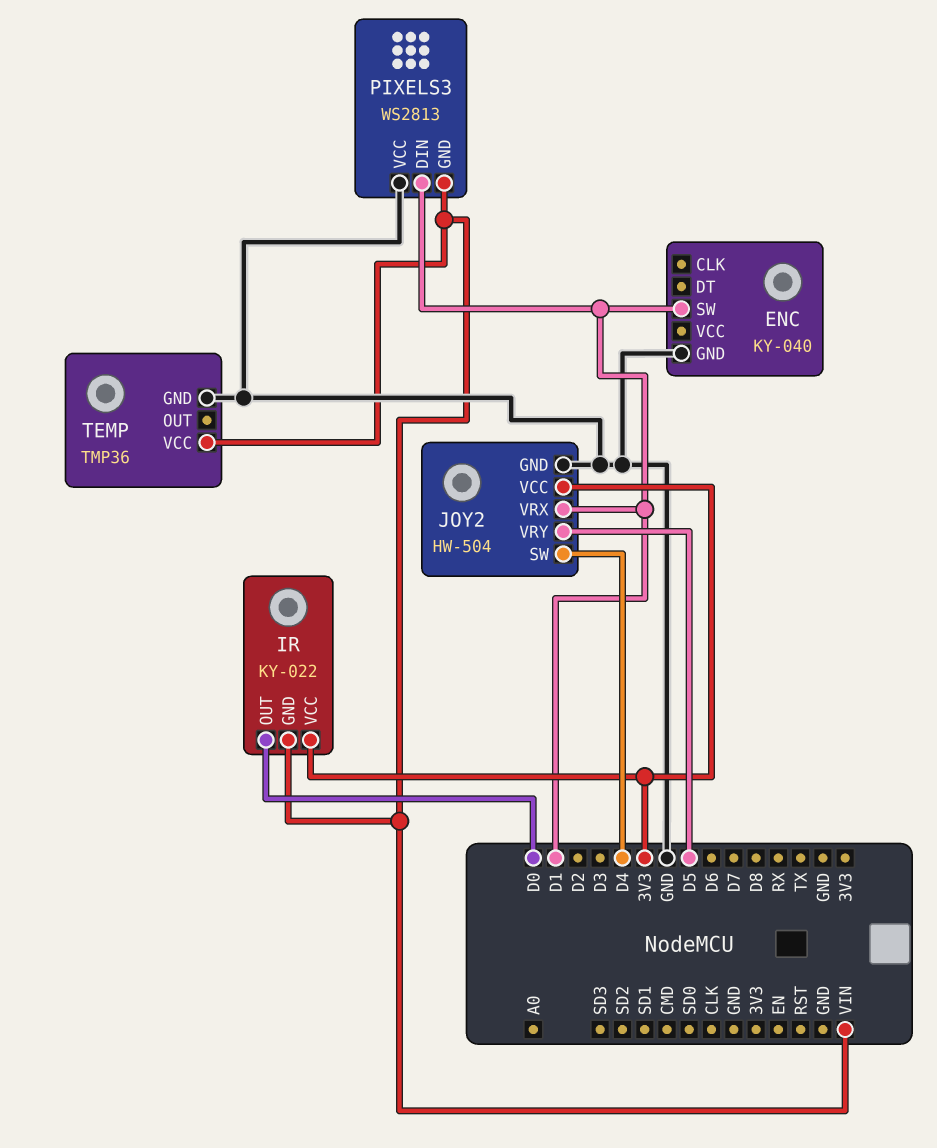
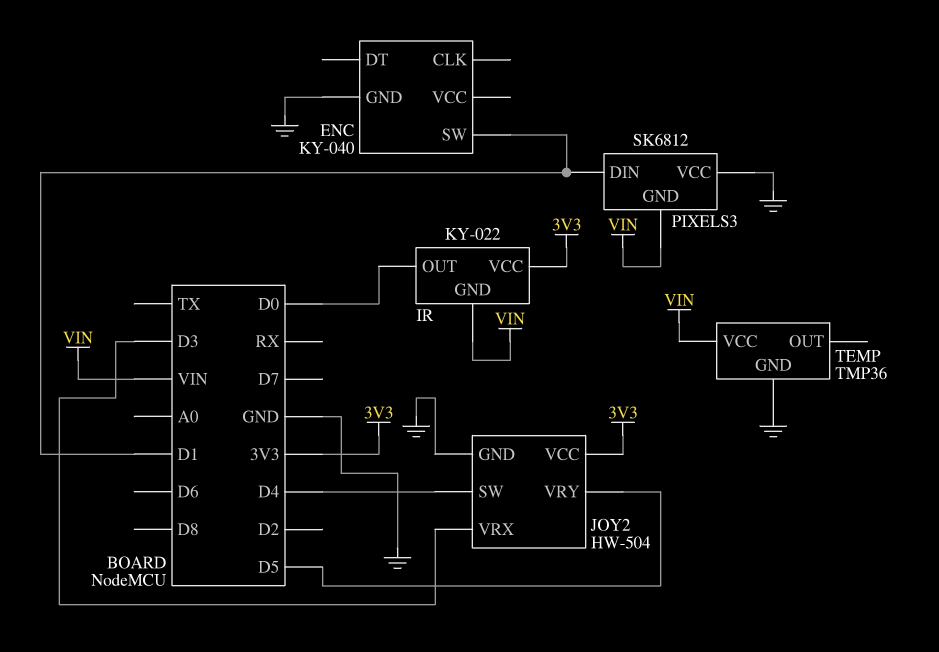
JOY2 pin VRX: D1 -> D3
PIXELS3: WS2813 -> SK6812

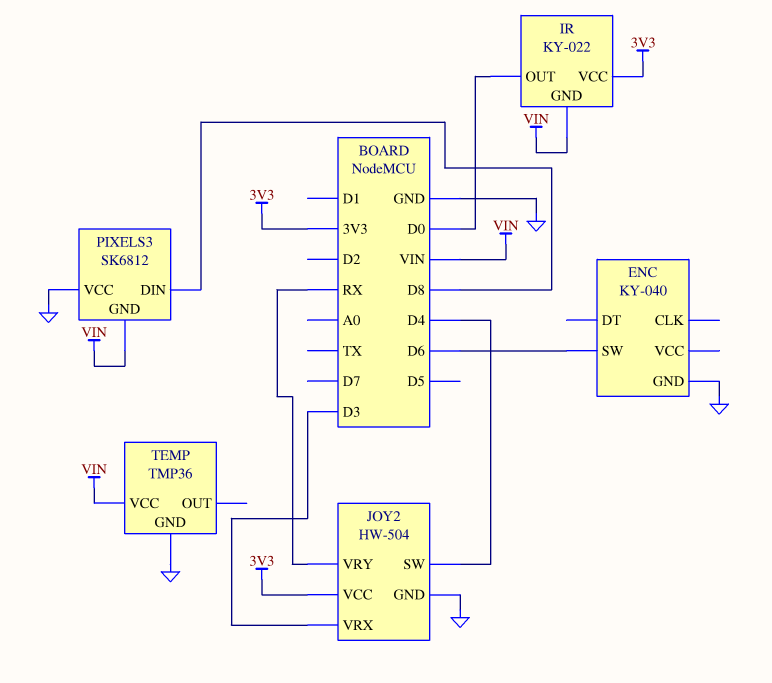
ENC pin SW: D1 -> D6
JOY2 pin VRY: D5 -> RX
PIXELS3 pin DIN: D1 -> D8

